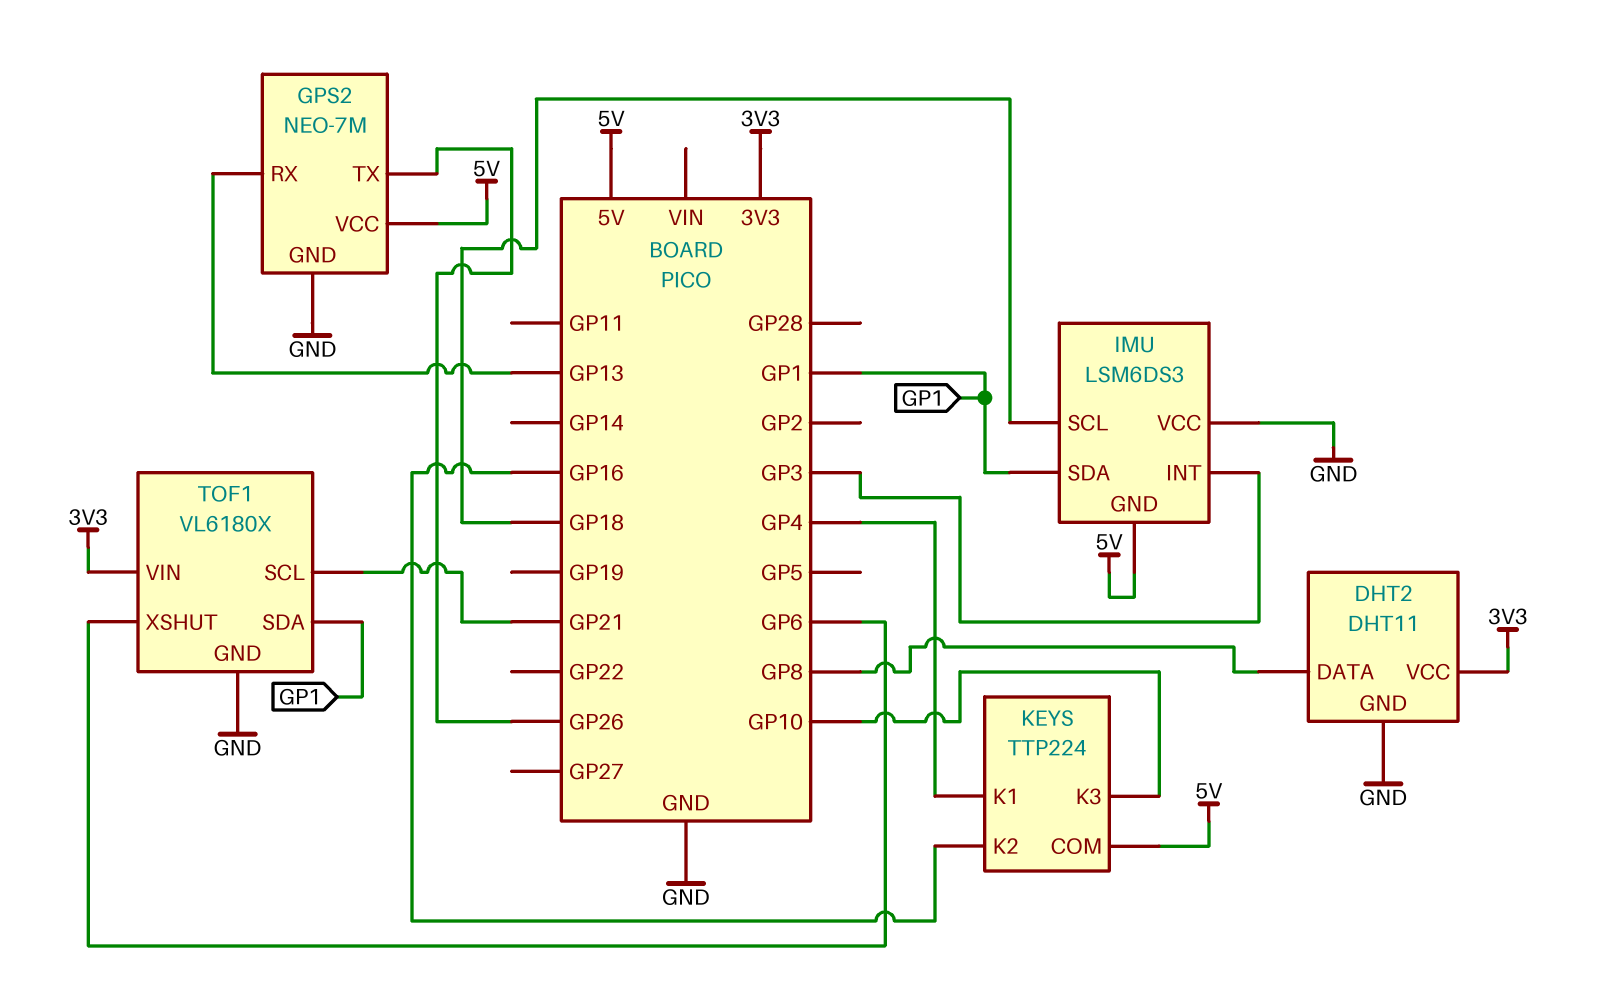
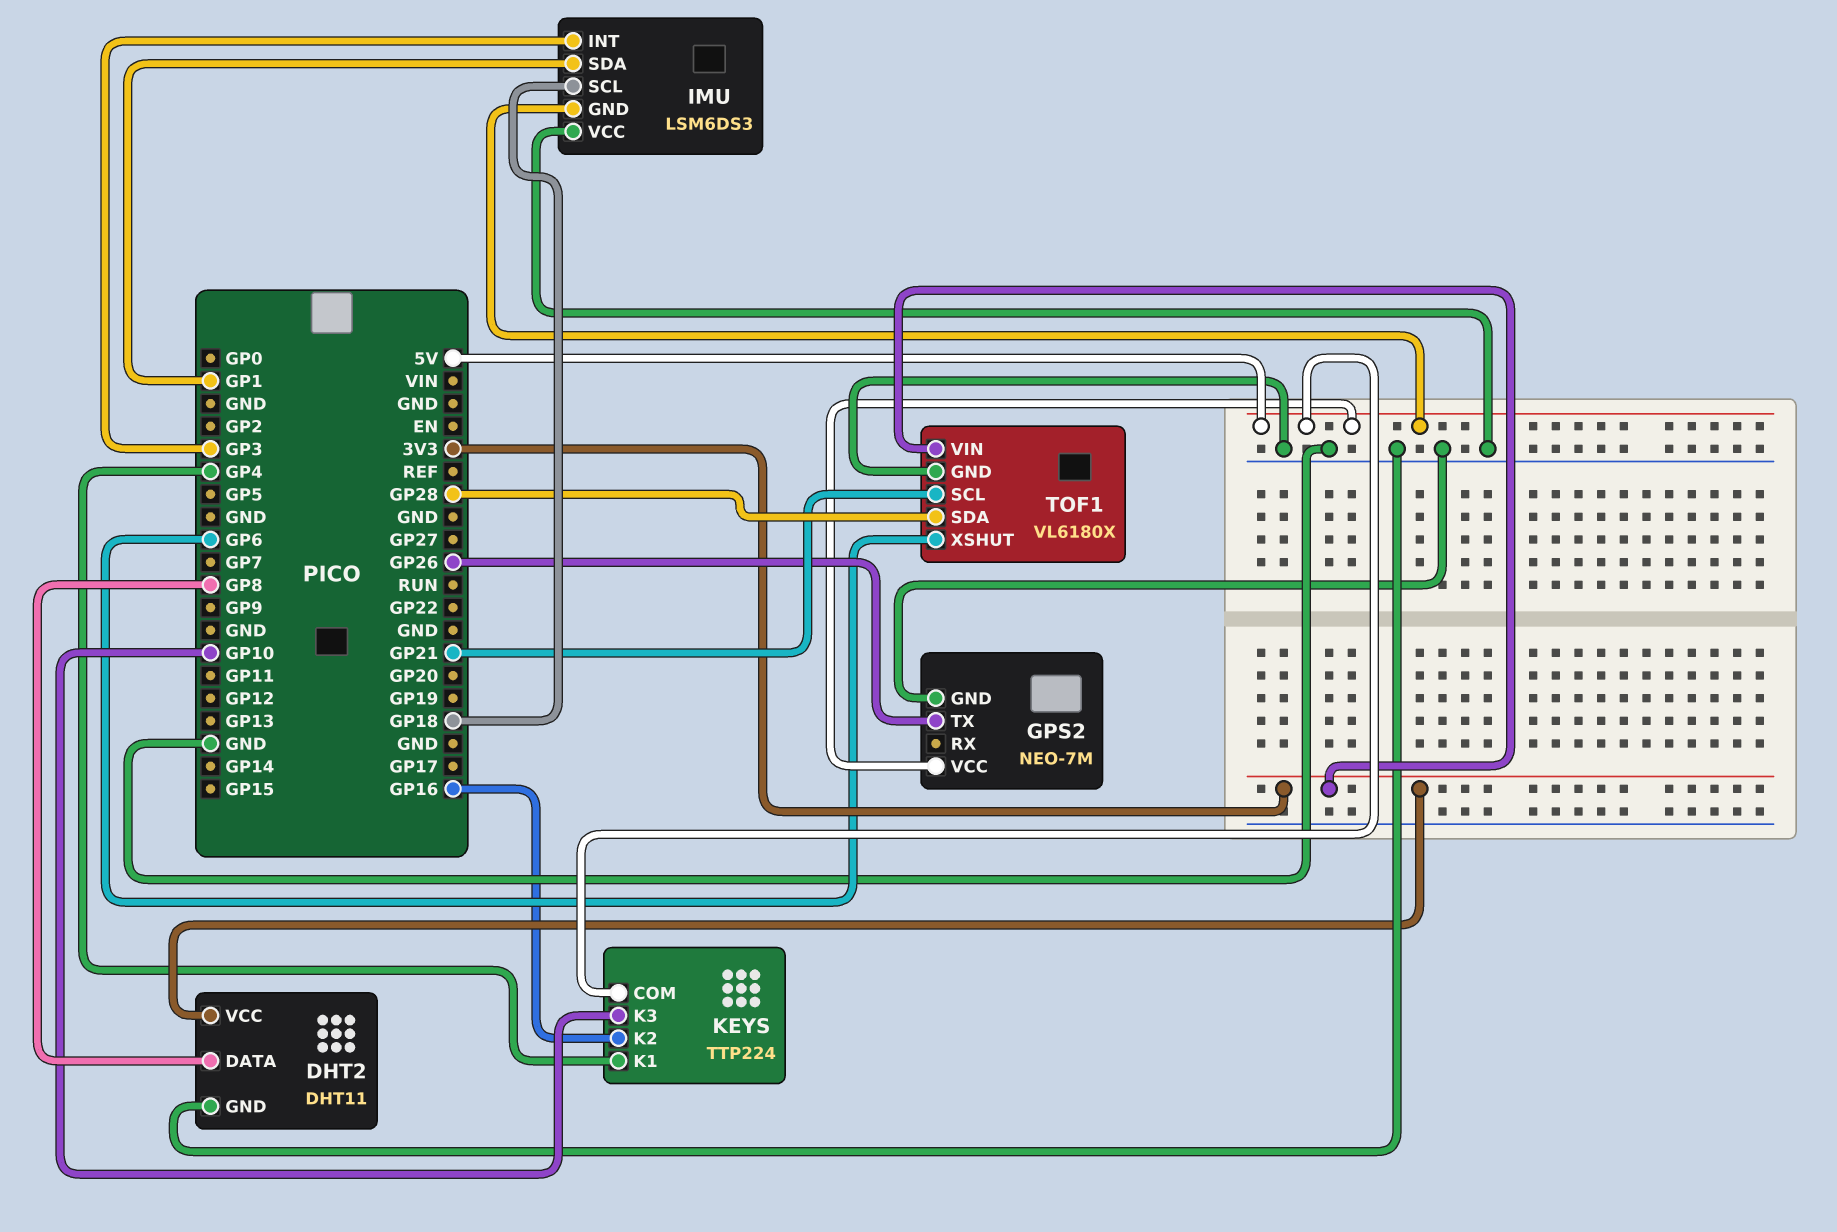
GPS2 pin RX: GP13 -> none
TOF1 pin SDA: GP1 -> GP28

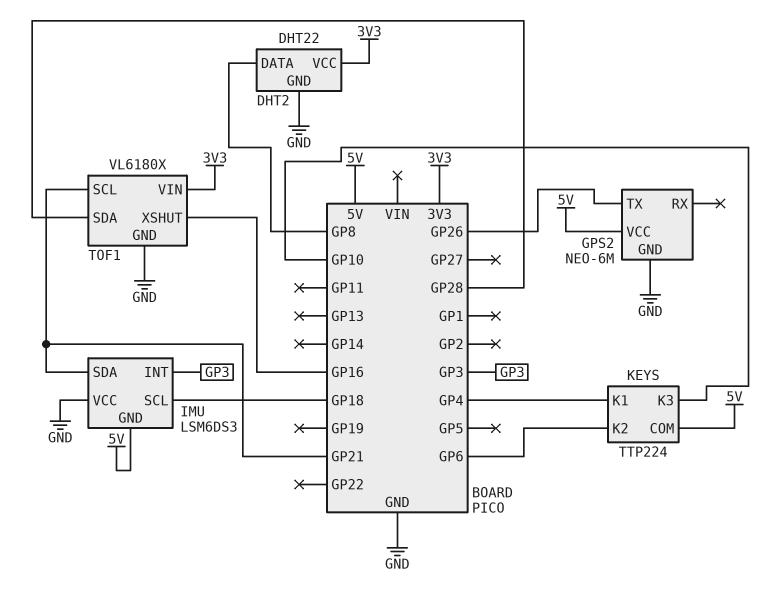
DHT2: DHT11 -> DHT22
GPS2: NEO-7M -> NEO-6M
IMU pin SDA: GP1 -> GP21
KEYS pin K2: GP16 -> GP6
TOF1 pin XSHUT: GP6 -> GP16

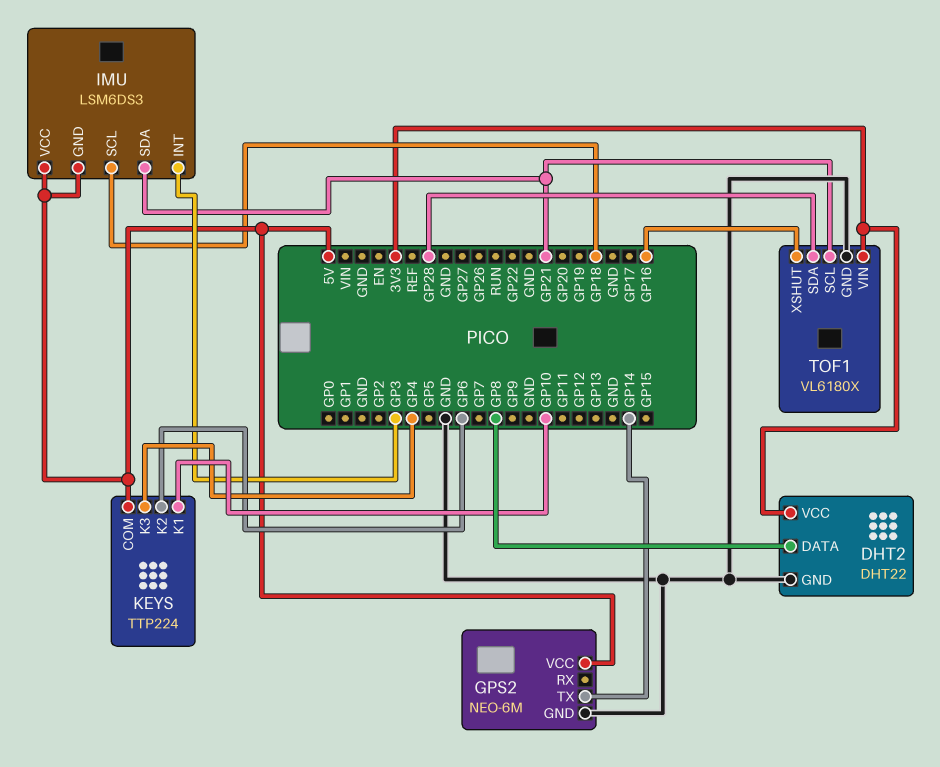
GPS2 pin TX: GP26 -> GP14
IMU pin VCC: GND -> 5V
KEYS pin K1: GP4 -> GP10
KEYS pin K3: GP10 -> GP4

